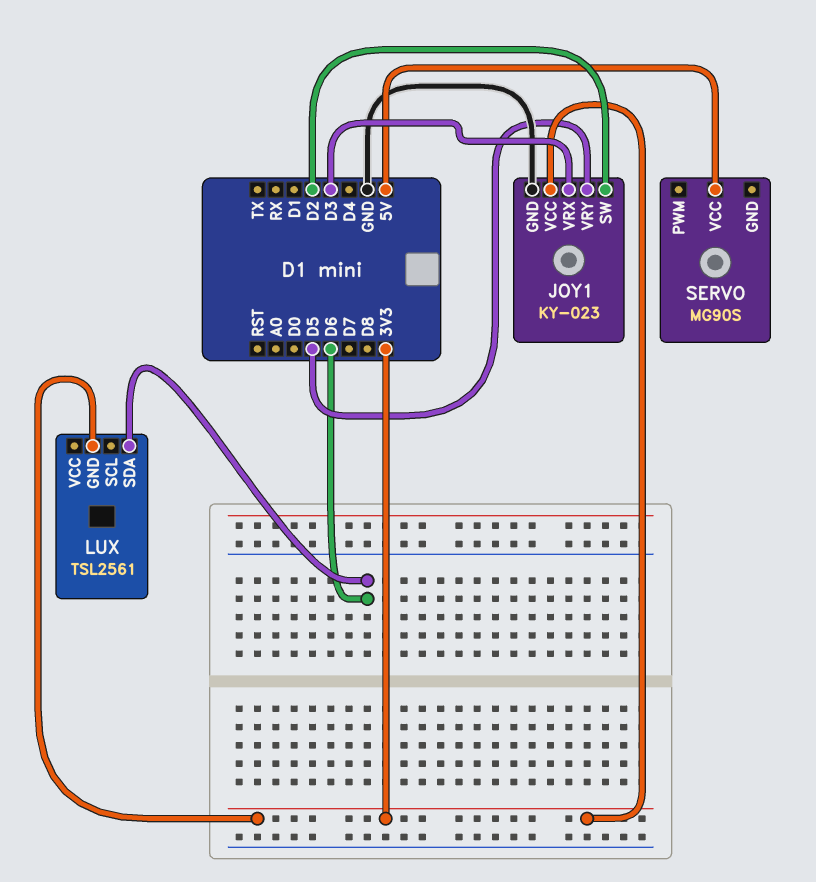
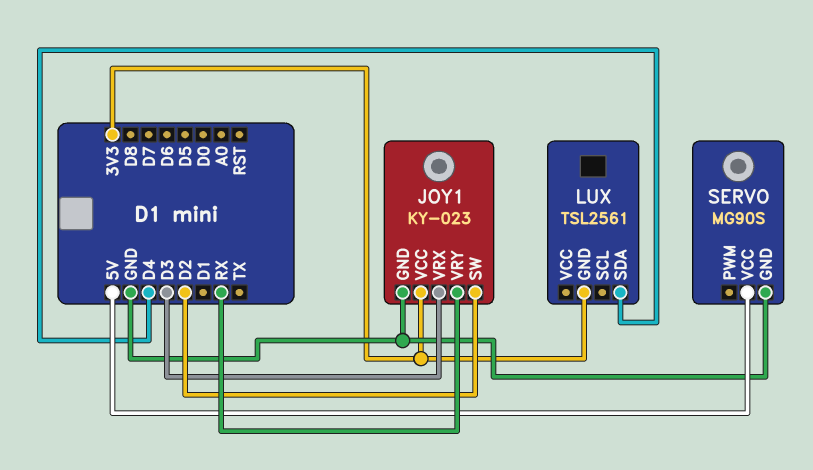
JOY1 pin VRY: D5 -> RX
LUX pin SDA: D6 -> D4
SERVO pin GND: none -> GND

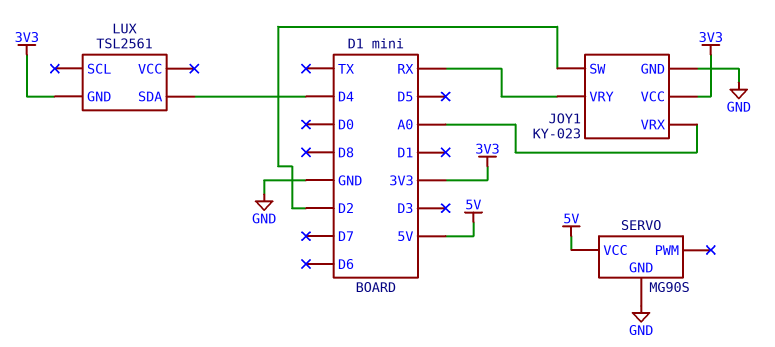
JOY1 pin VRX: D3 -> A0

